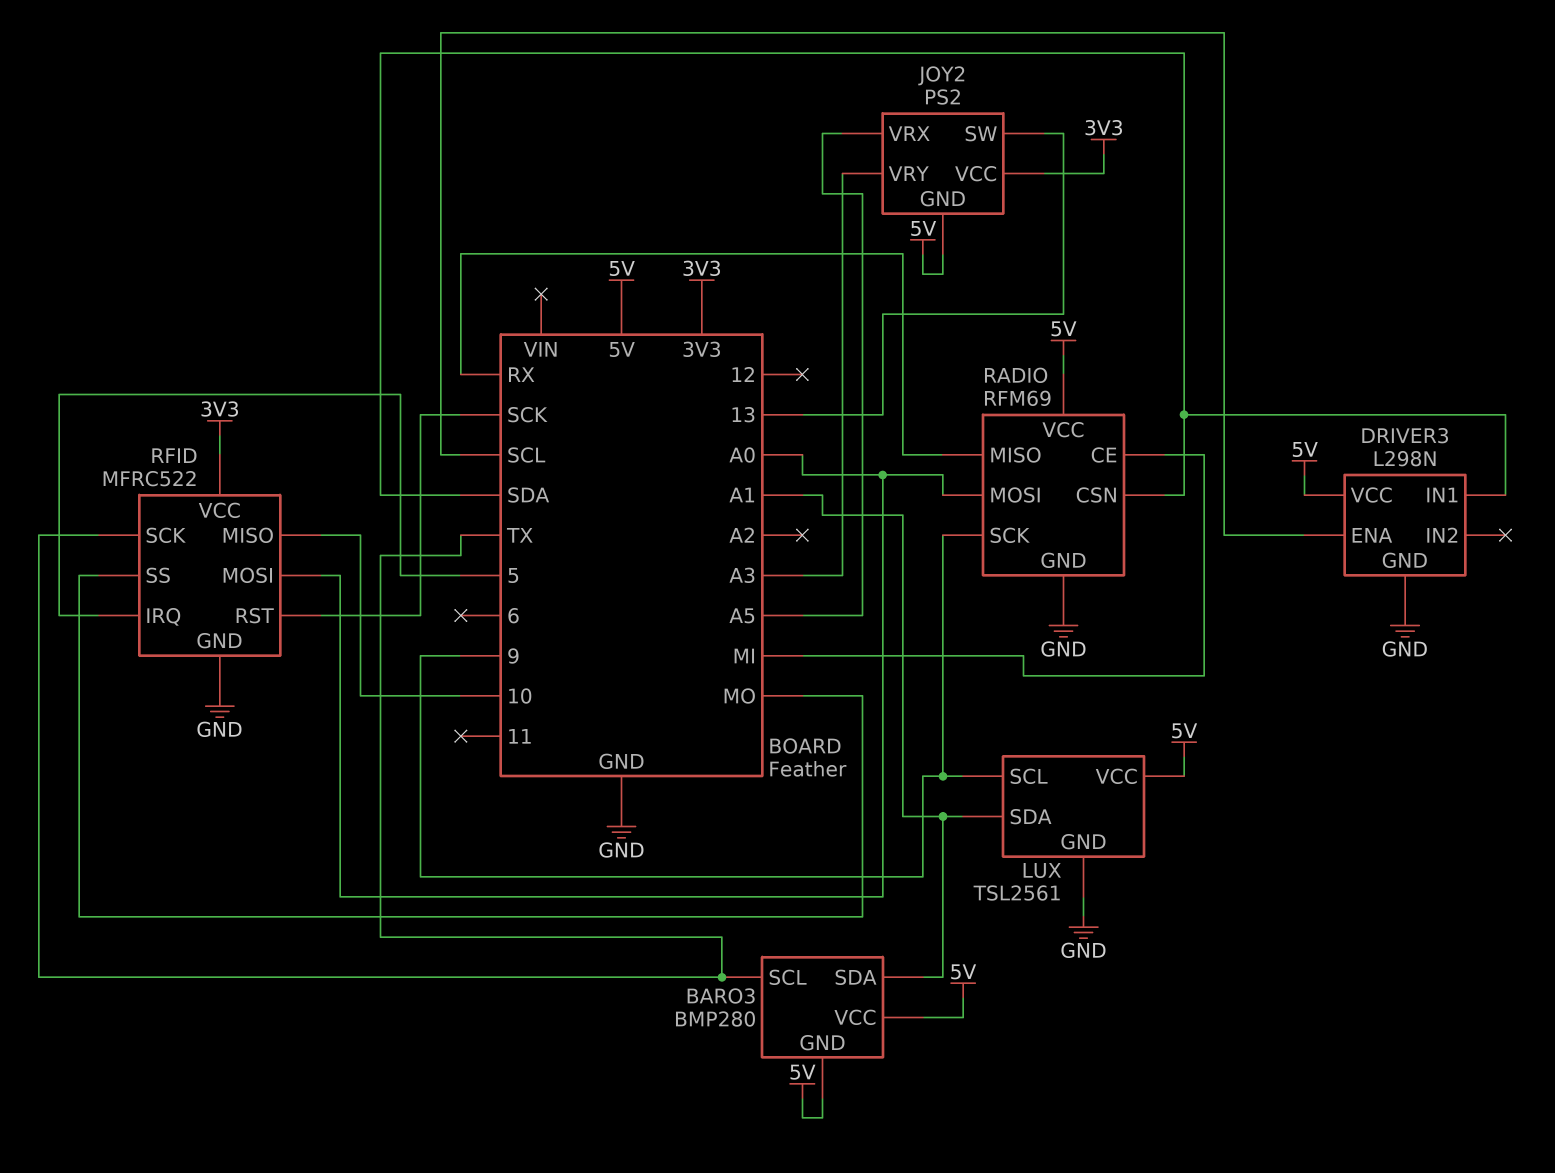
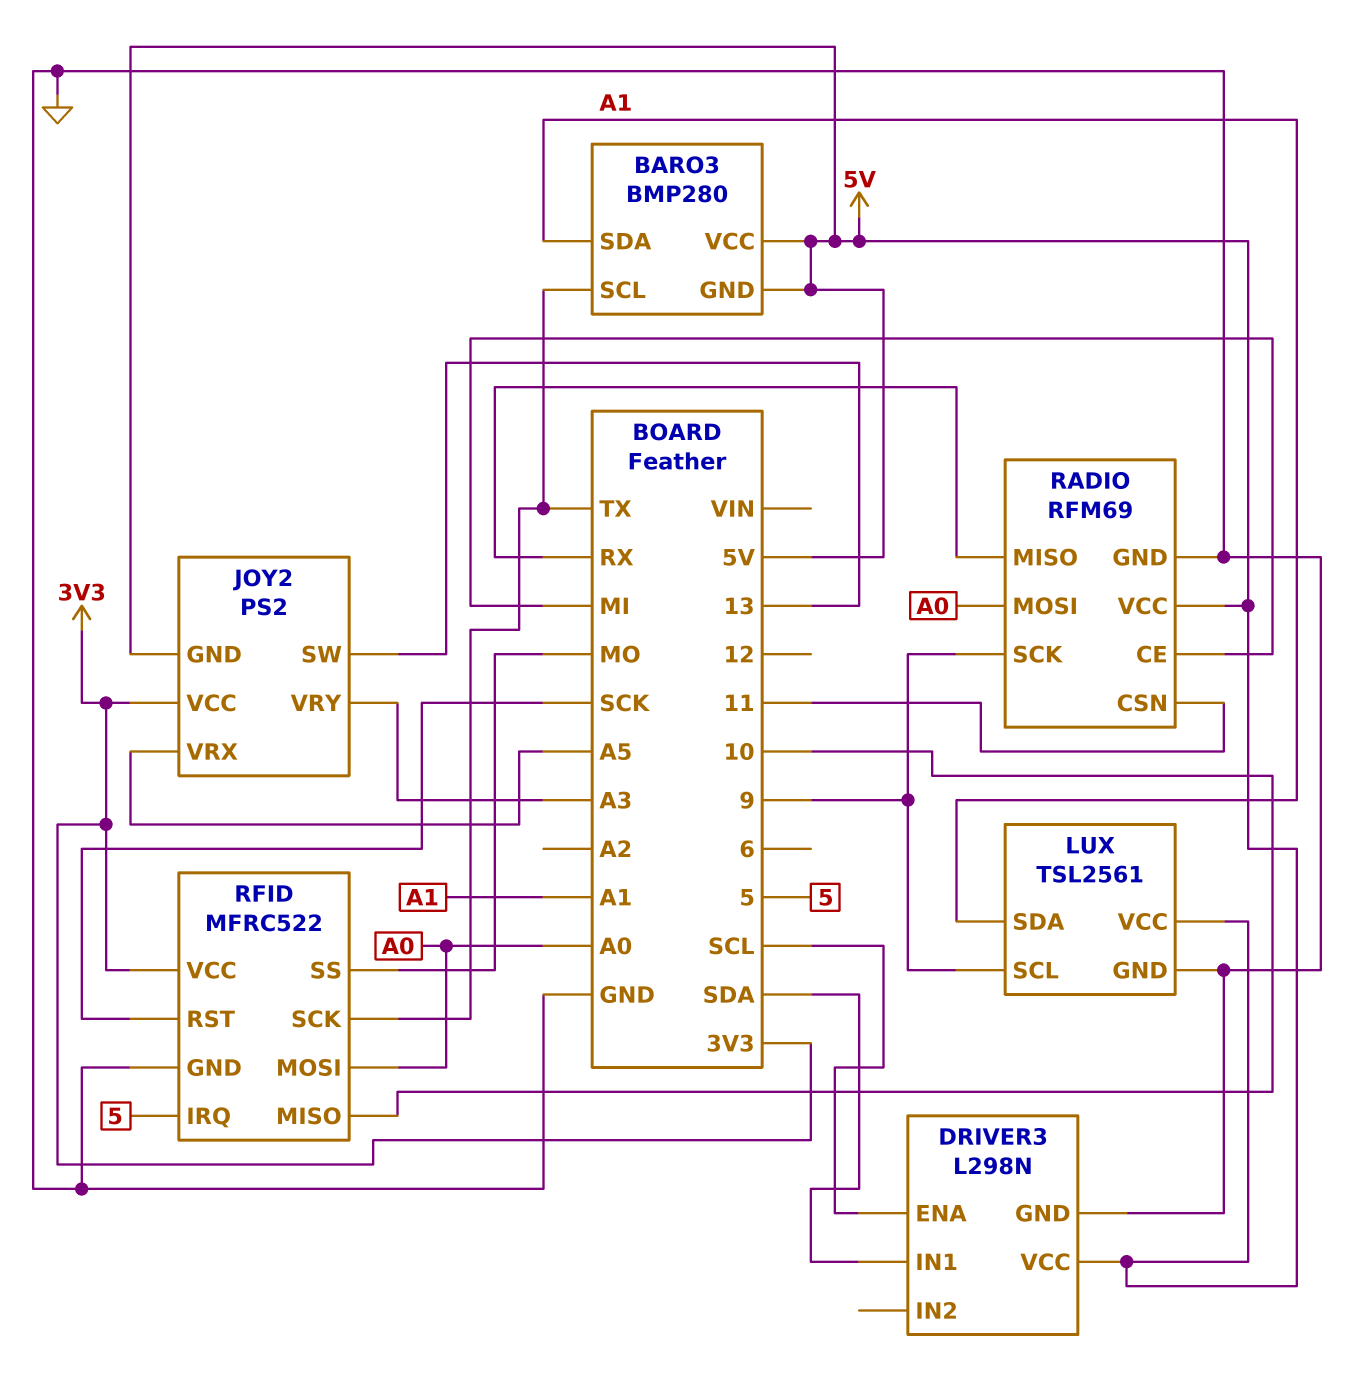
RADIO pin CSN: SDA -> 11

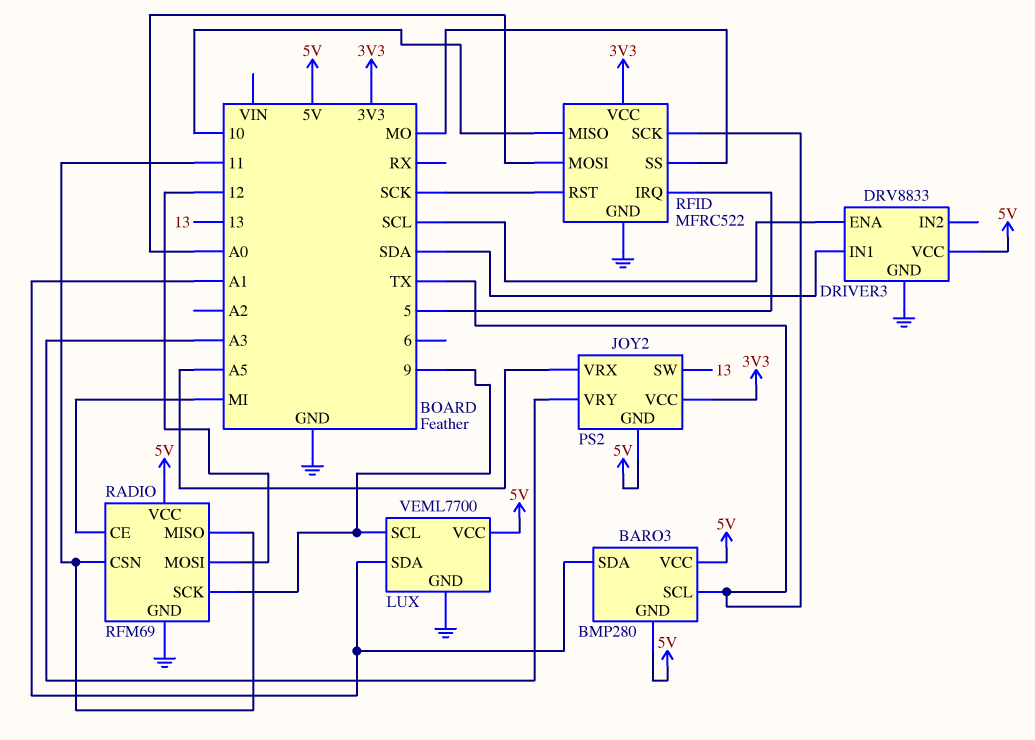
DRIVER3: L298N -> DRV8833
LUX: TSL2561 -> VEML7700
RADIO pin MISO: RX -> 11
RADIO pin MOSI: A0 -> 12

